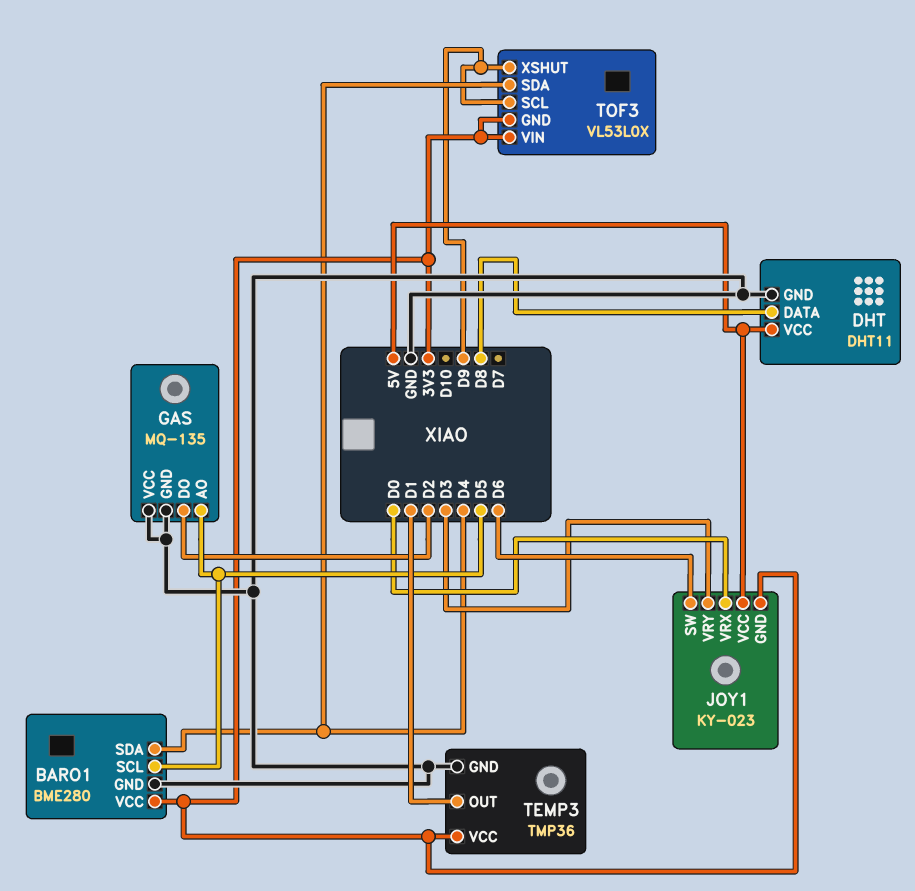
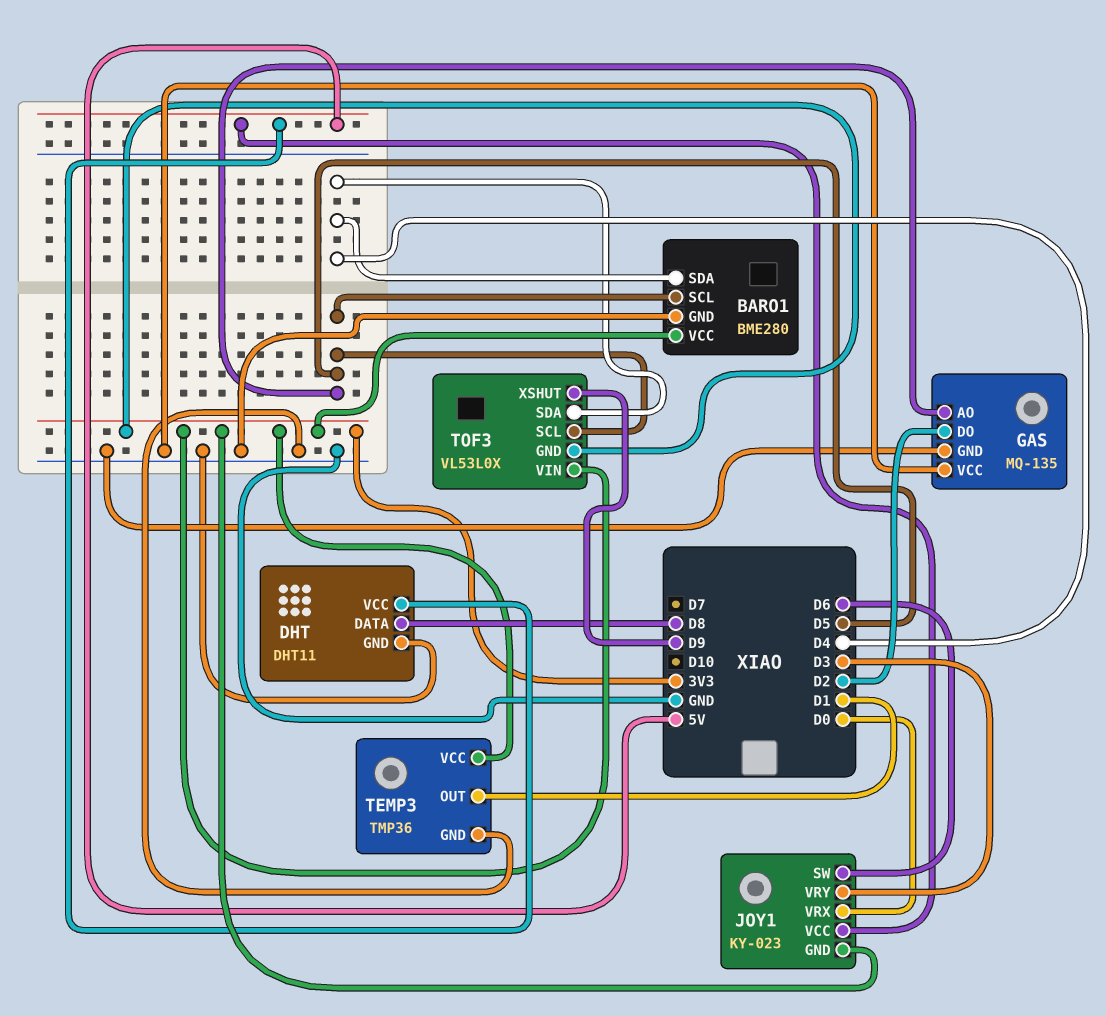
TOF3 pin SCL: D9 -> D5

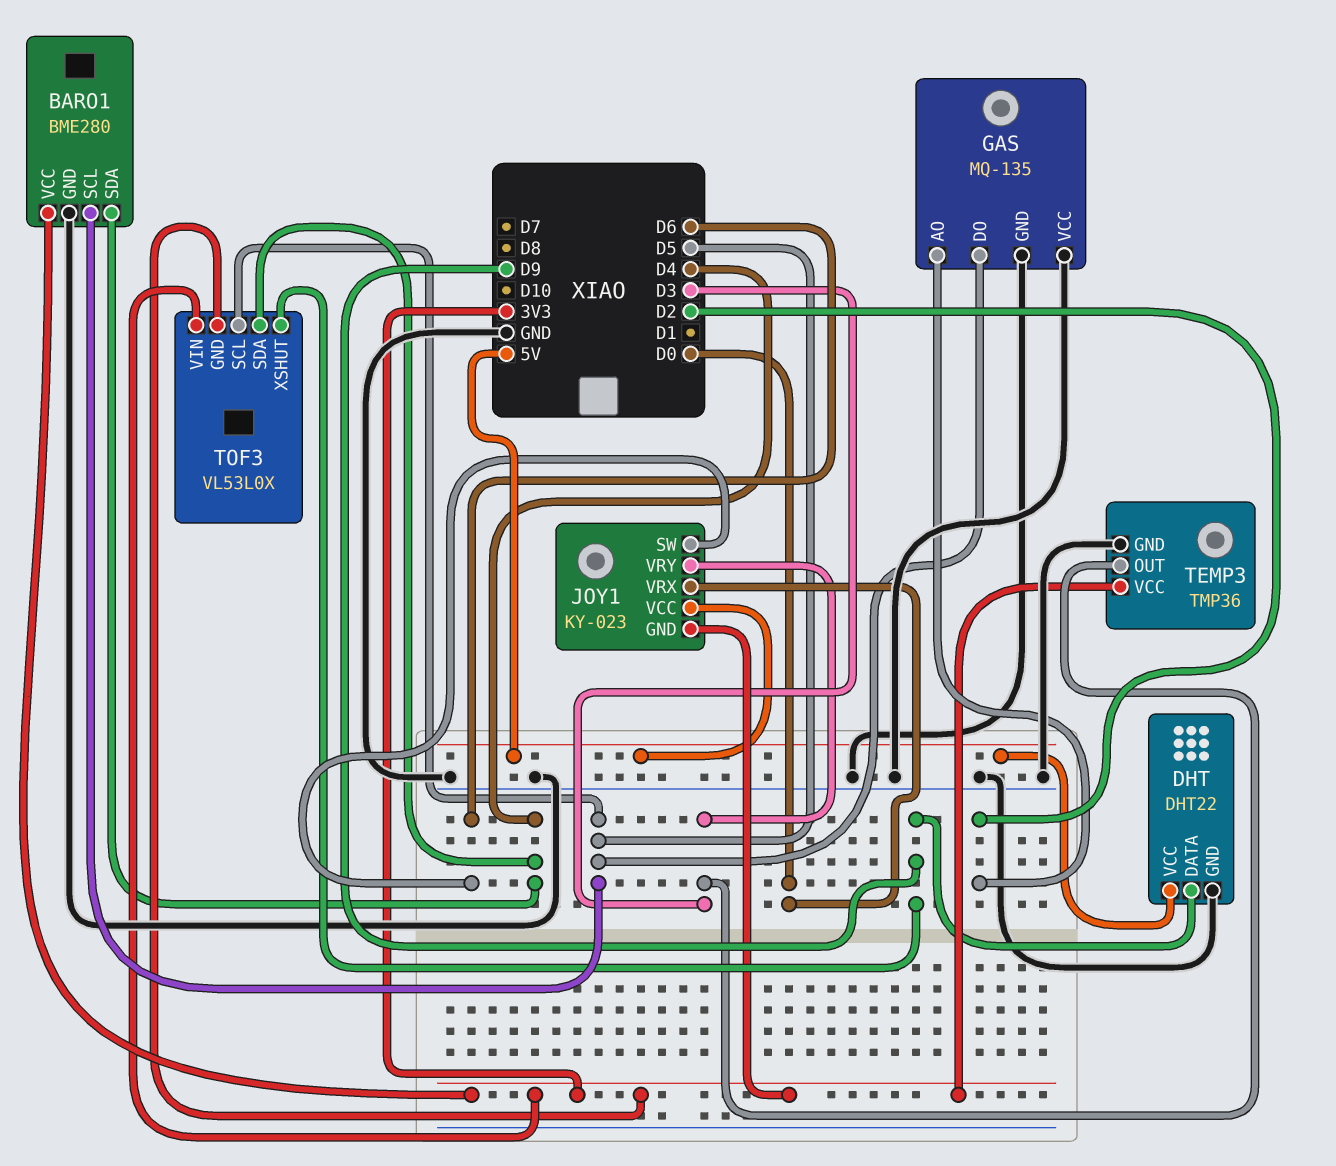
DHT: DHT11 -> DHT22
DHT pin DATA: D8 -> D9
GAS pin AO: D5 -> D2
GAS pin DO: D2 -> D5
TEMP3 pin OUT: D1 -> D3

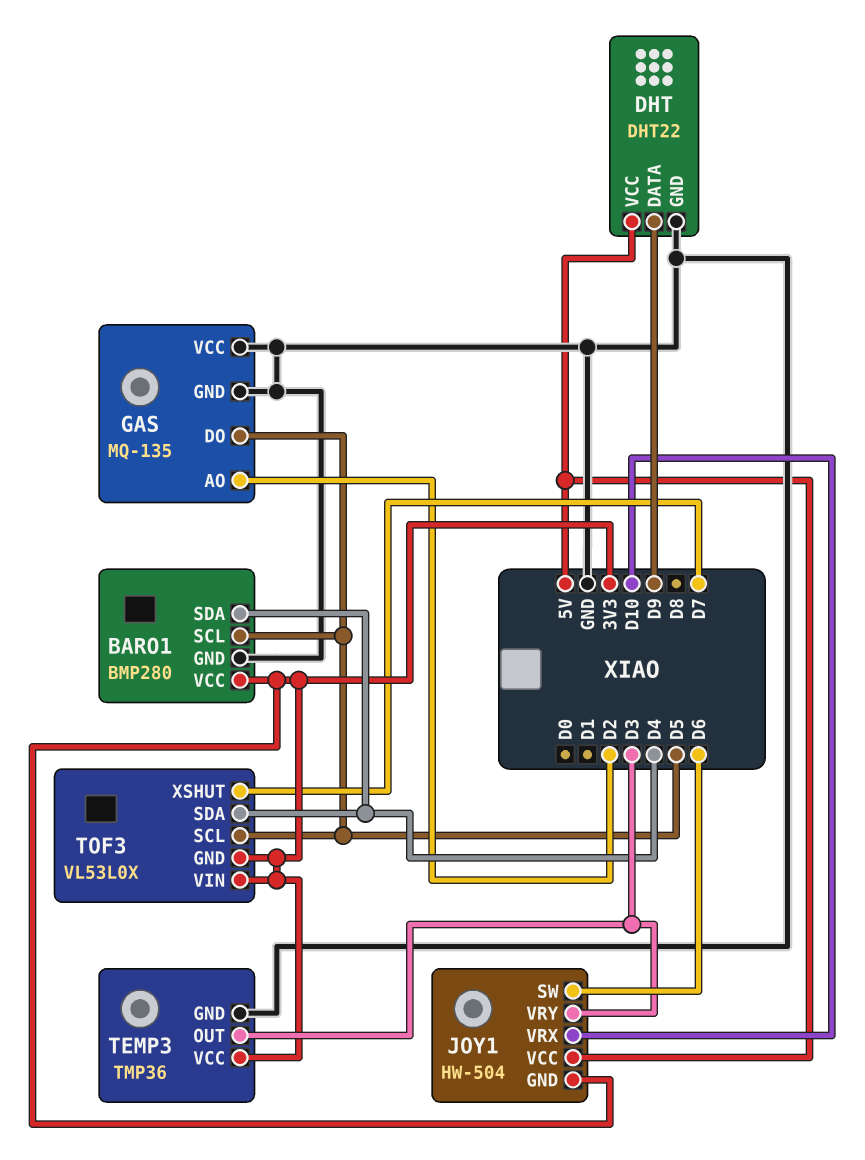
BARO1: BME280 -> BMP280
JOY1: KY-023 -> HW-504
JOY1 pin VRX: D0 -> D10
TOF3 pin XSHUT: D9 -> D7

